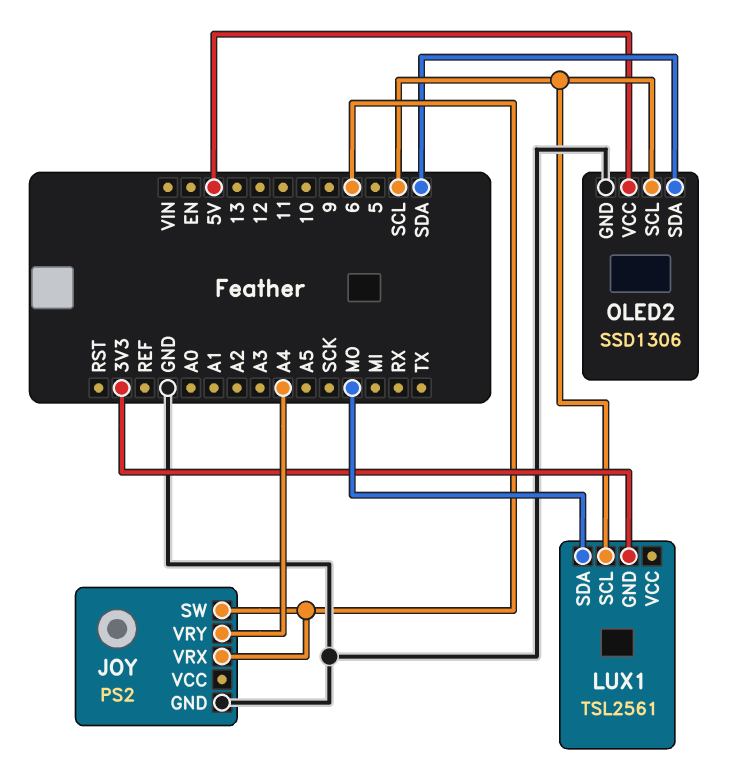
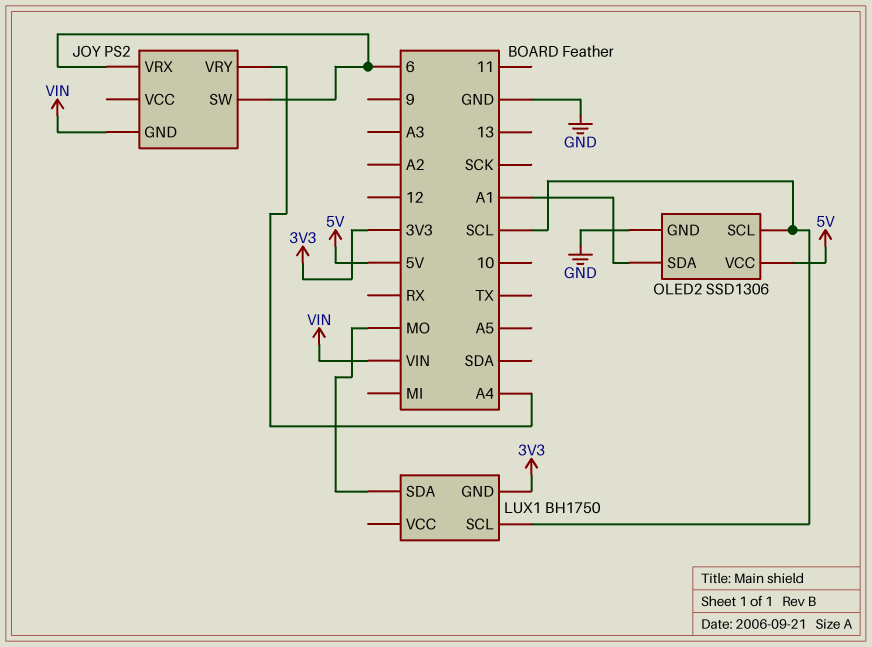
JOY pin GND: GND -> VIN
LUX1: TSL2561 -> BH1750
OLED2 pin SDA: SDA -> A1

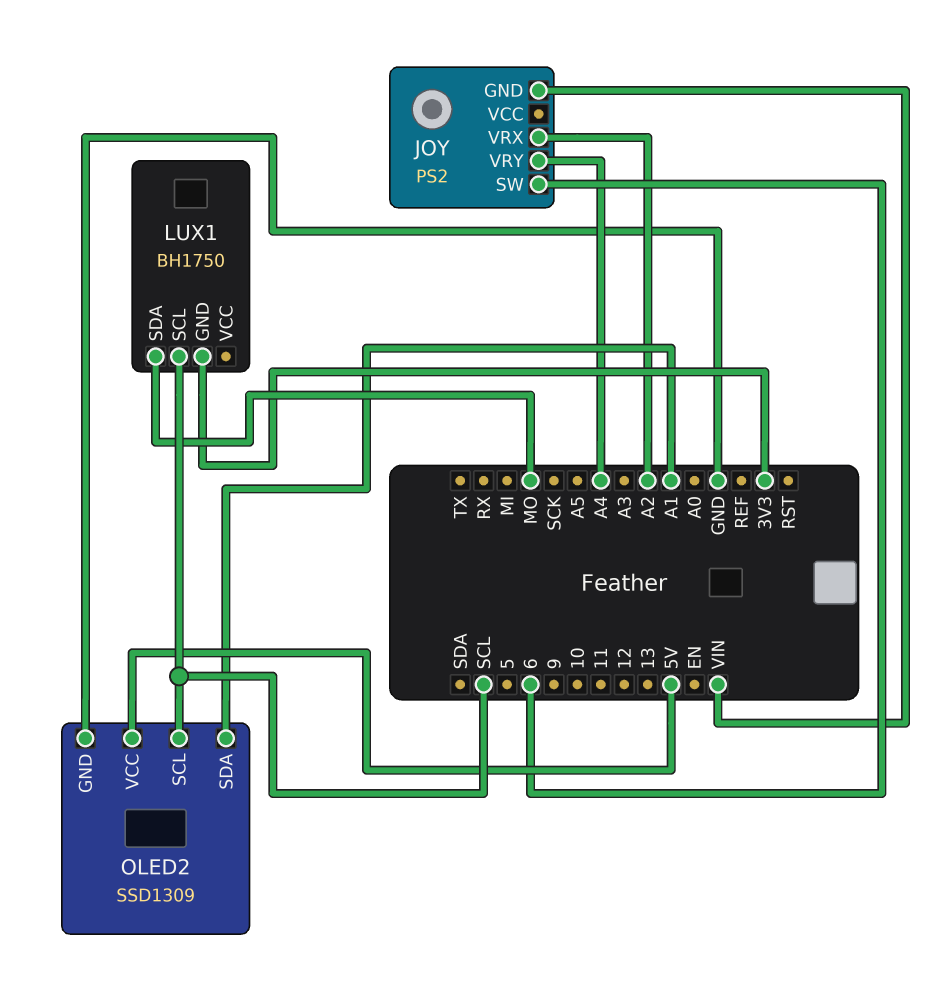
JOY pin VRX: 6 -> A2
OLED2: SSD1306 -> SSD1309

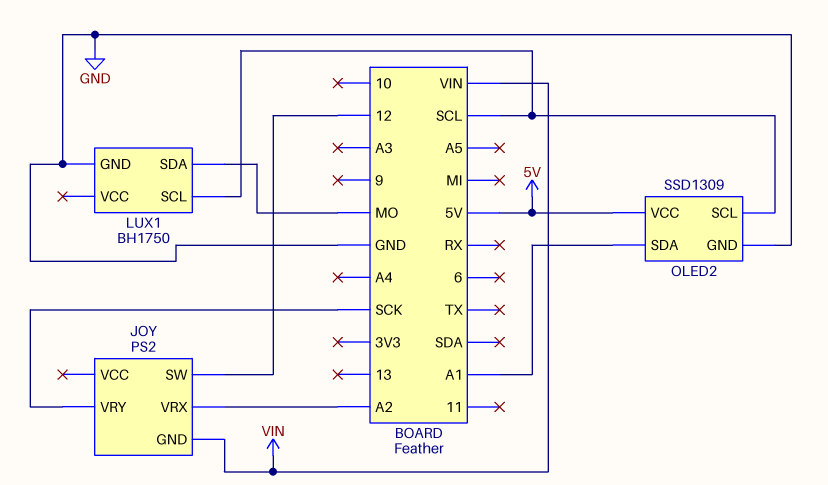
JOY pin SW: 6 -> 12
JOY pin VRY: A4 -> SCK
LUX1 pin GND: 3V3 -> GND

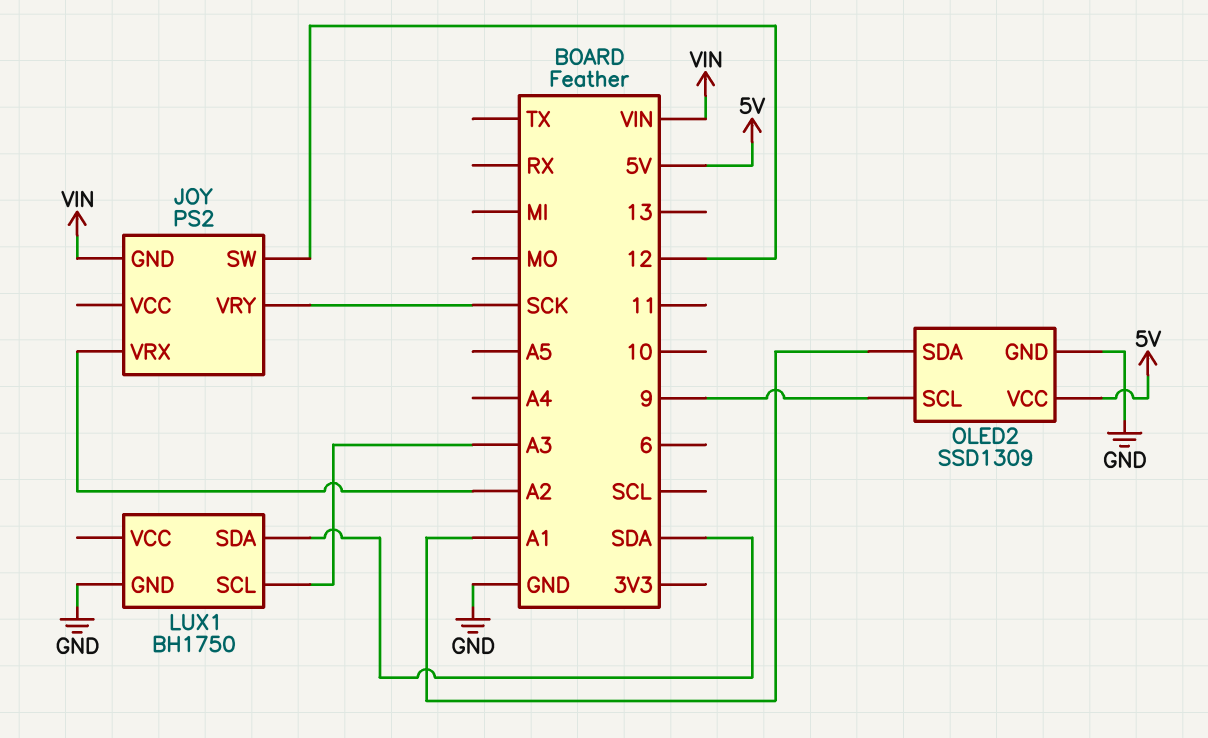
LUX1 pin SCL: SCL -> A3
LUX1 pin SDA: MO -> SDA
OLED2 pin SCL: SCL -> 9

